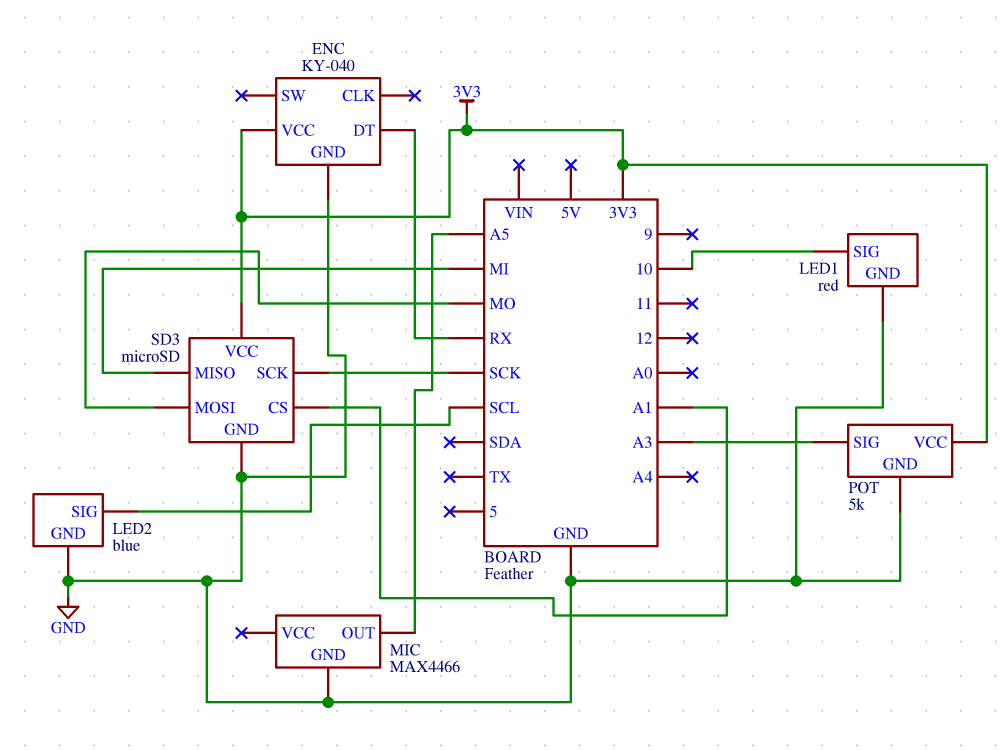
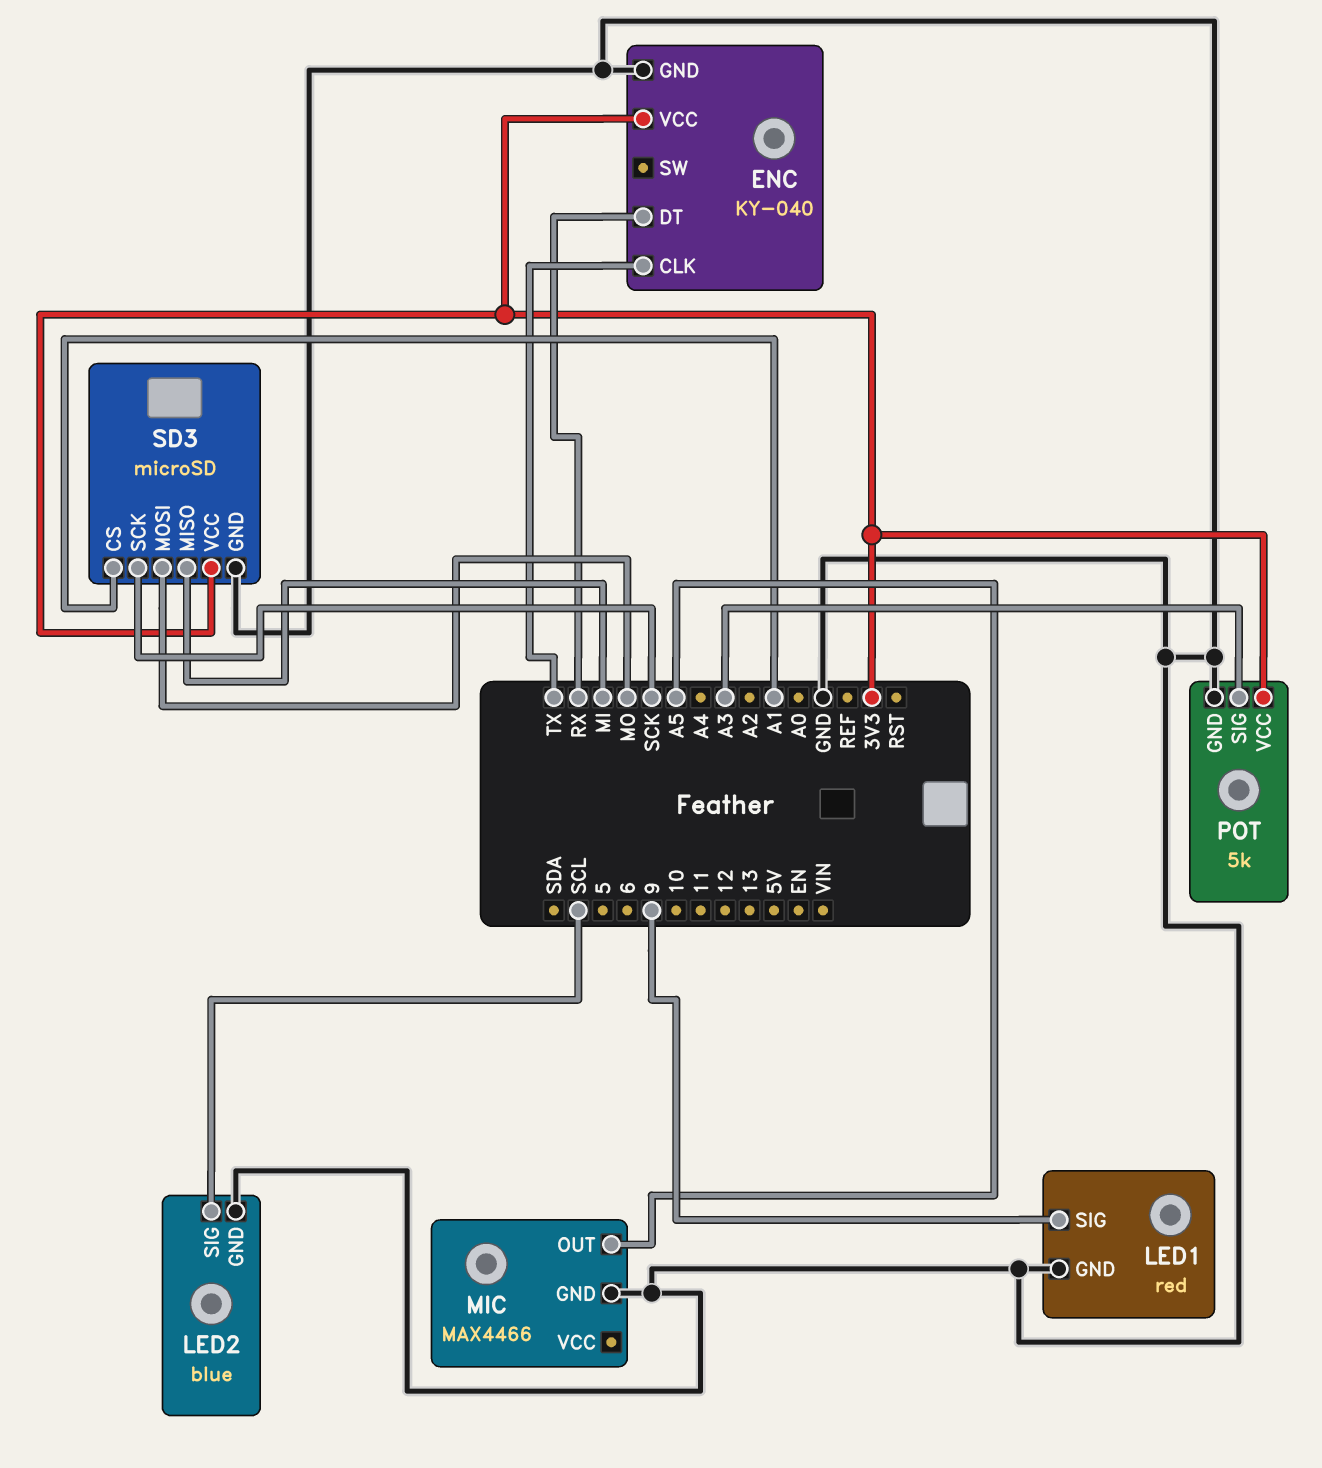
ENC pin CLK: none -> TX
LED1 pin SIG: 10 -> 9

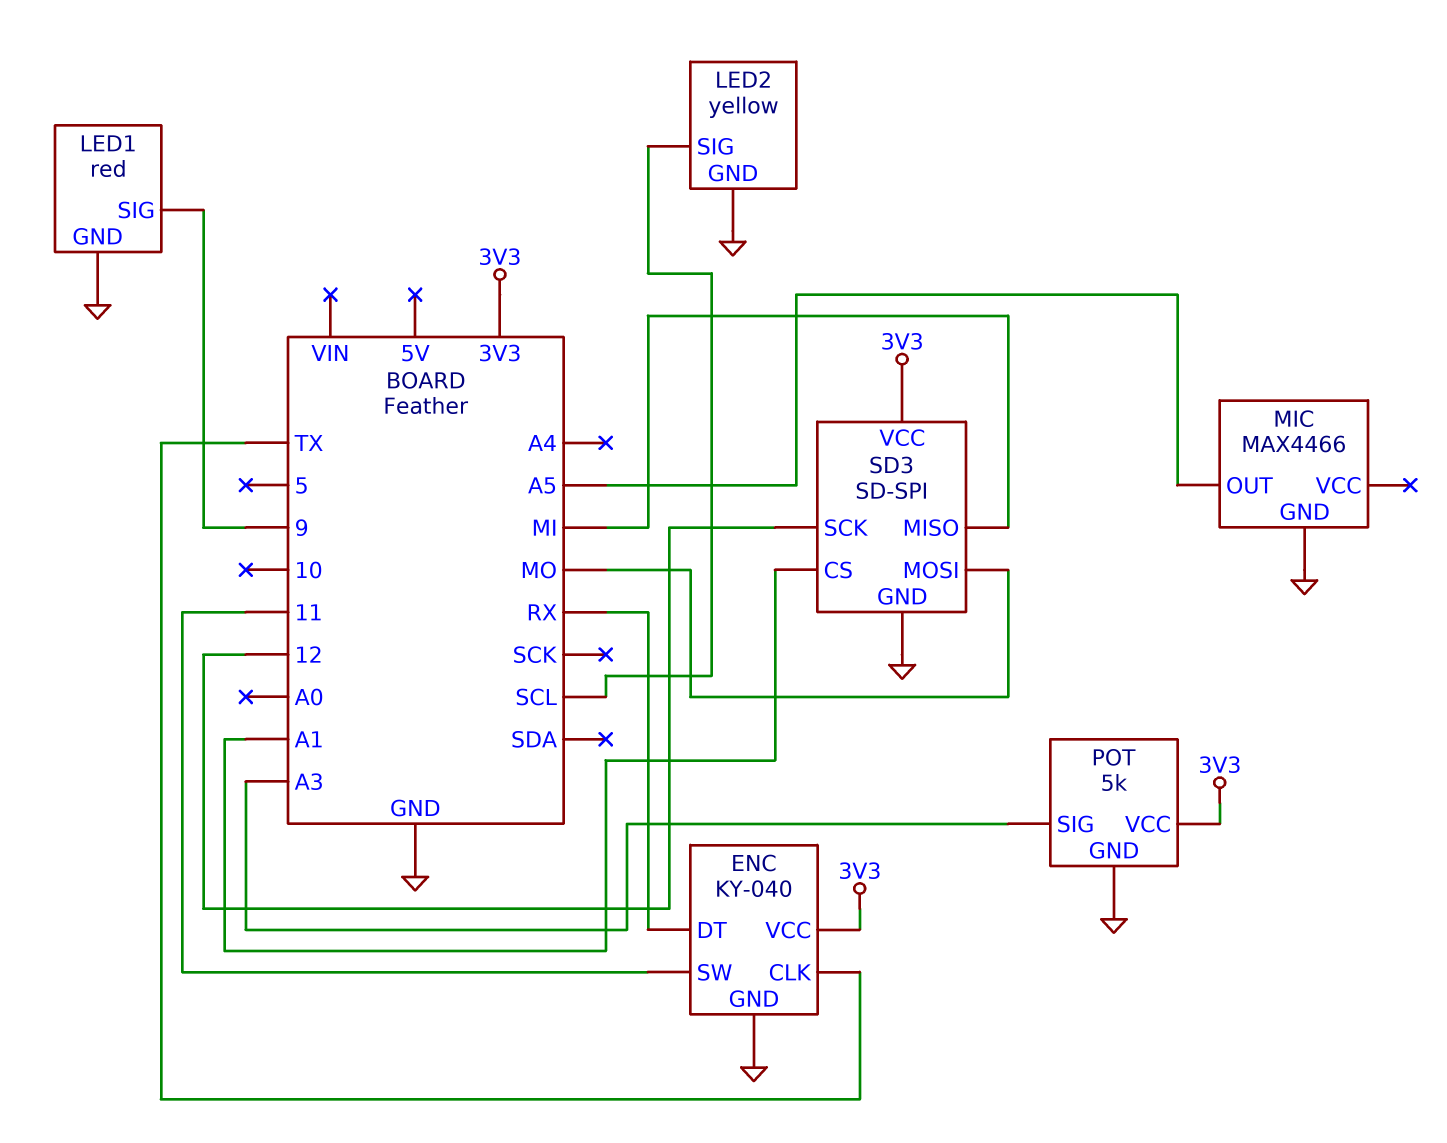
ENC pin SW: none -> 11
LED2: blue -> yellow
SD3: microSD -> SD-SPI
SD3 pin SCK: SCK -> 12

